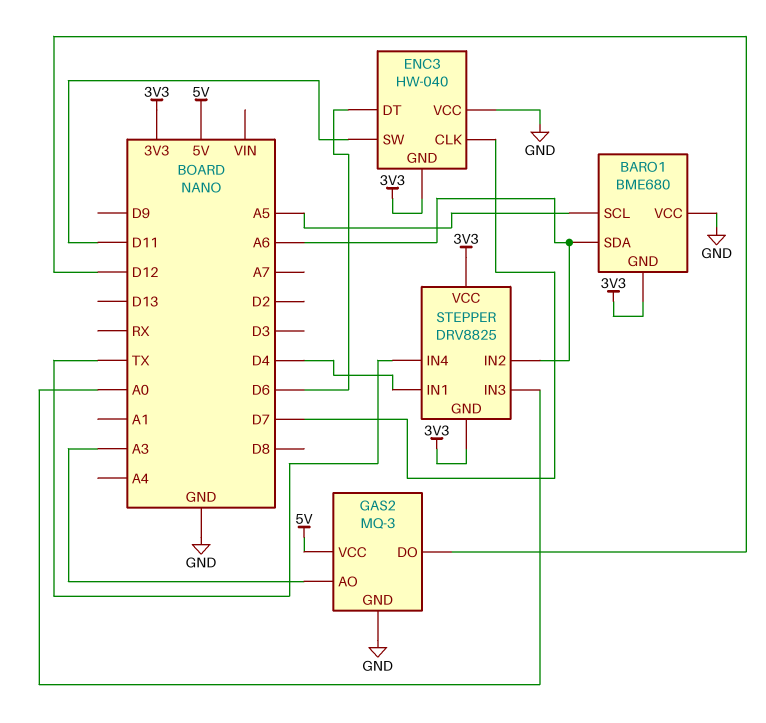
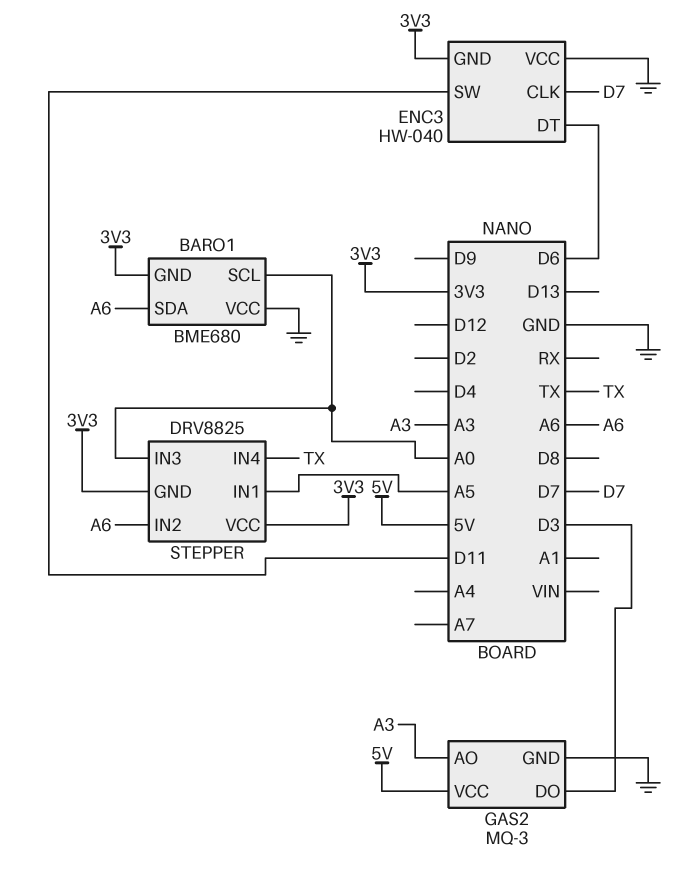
BARO1 pin SCL: A5 -> A0
GAS2 pin DO: D12 -> D3
STEPPER pin IN1: D4 -> A5

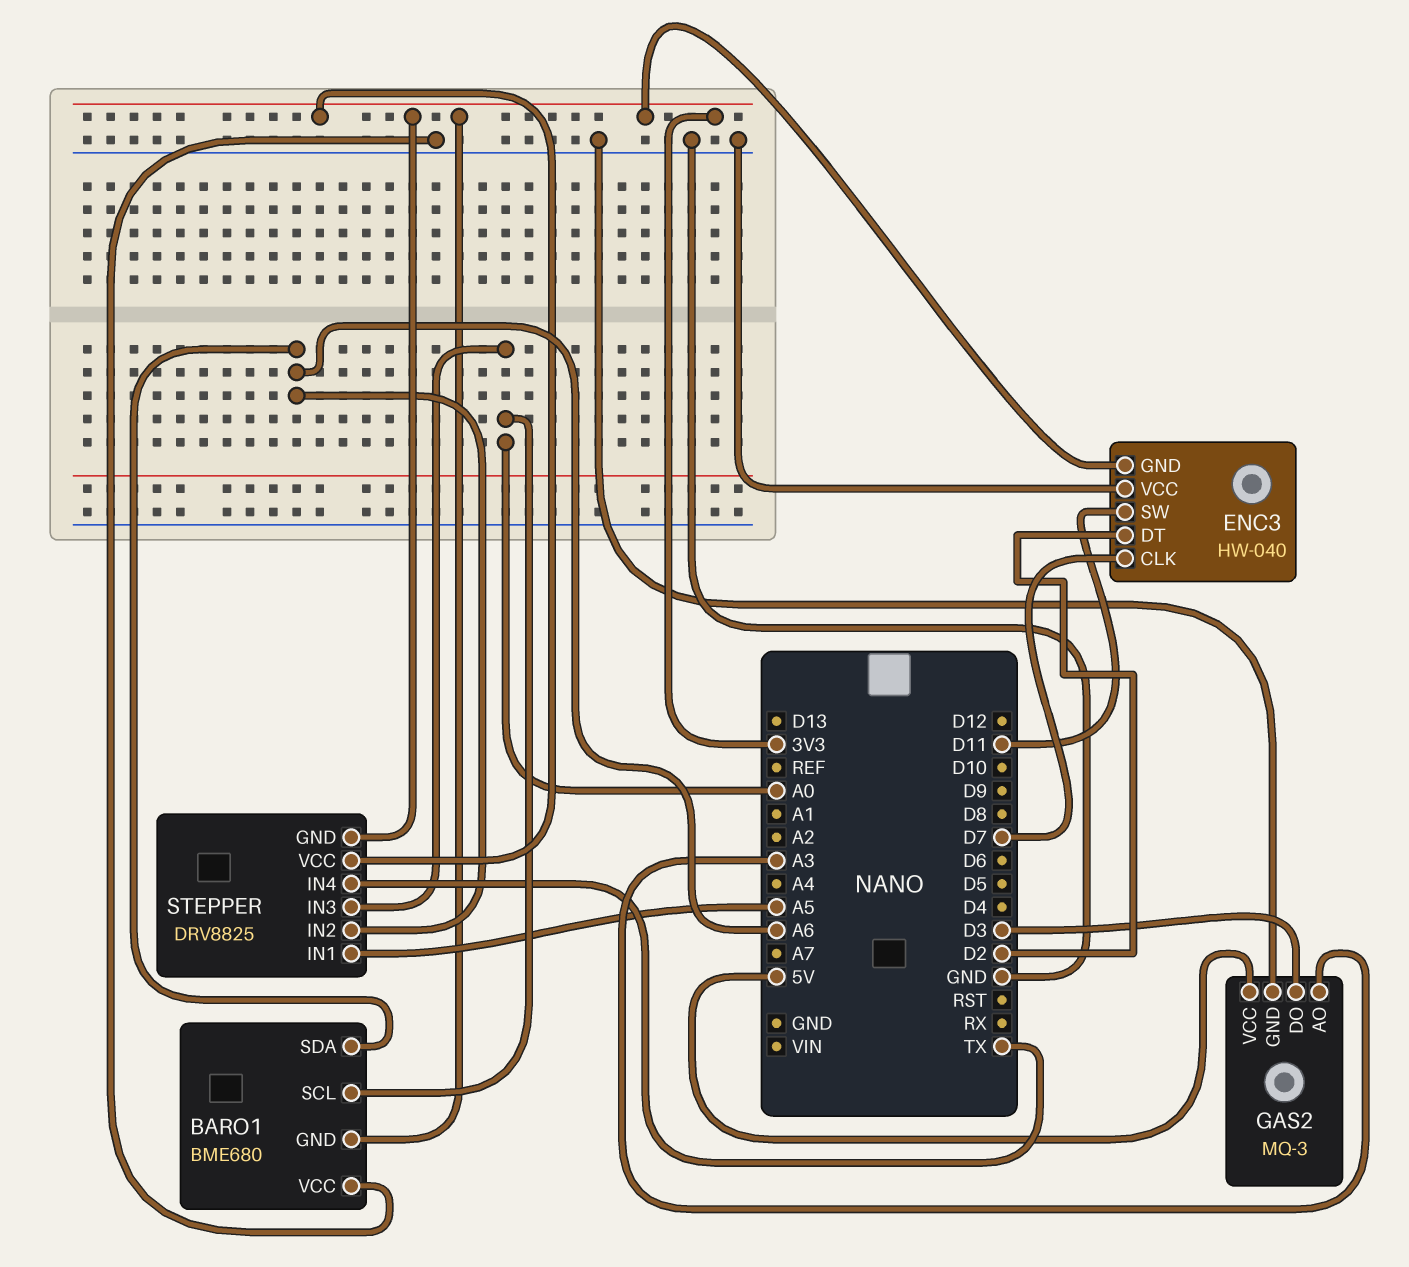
ENC3 pin DT: D6 -> D2

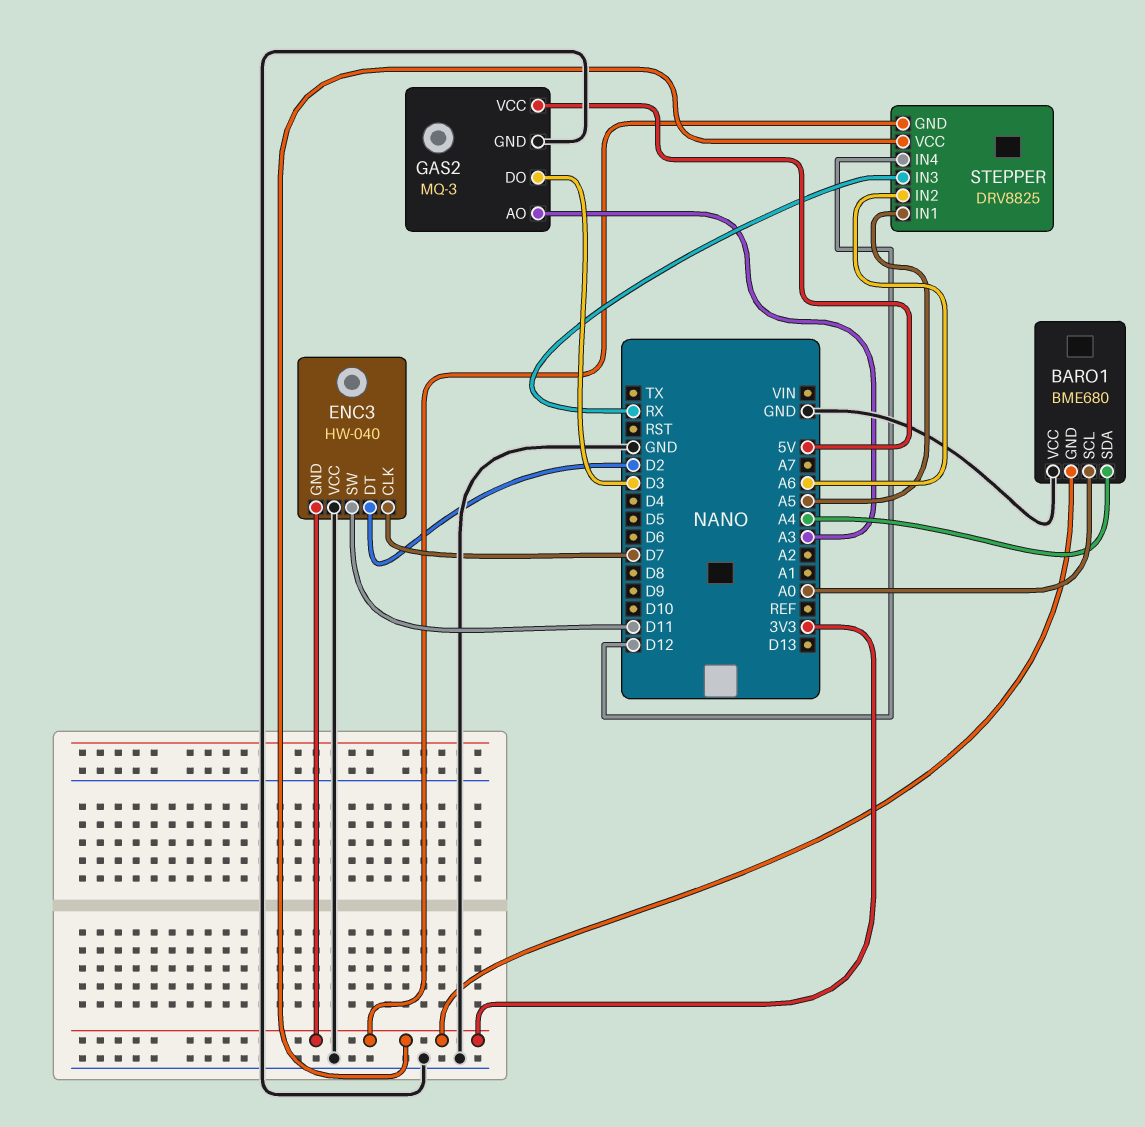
BARO1 pin SDA: A6 -> A4
STEPPER pin IN3: A0 -> RX
STEPPER pin IN4: TX -> D12

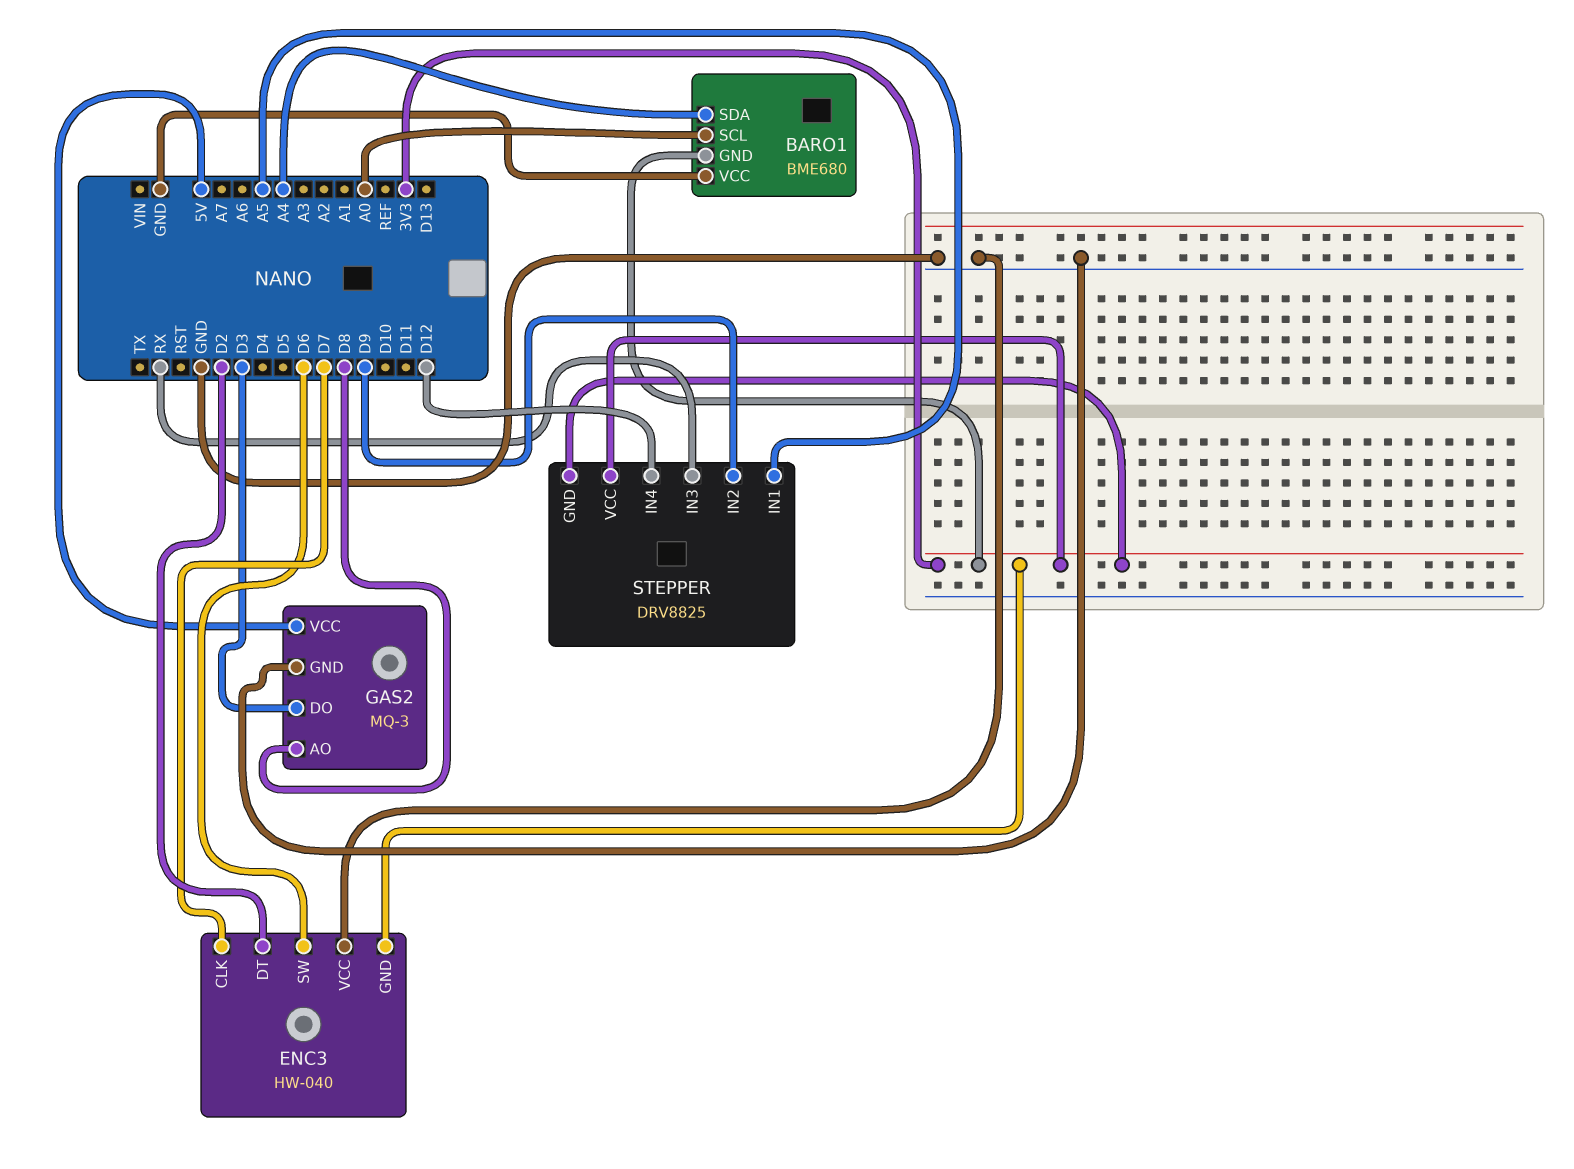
ENC3 pin SW: D11 -> D6
GAS2 pin AO: A3 -> D8
STEPPER pin IN2: A6 -> D9

